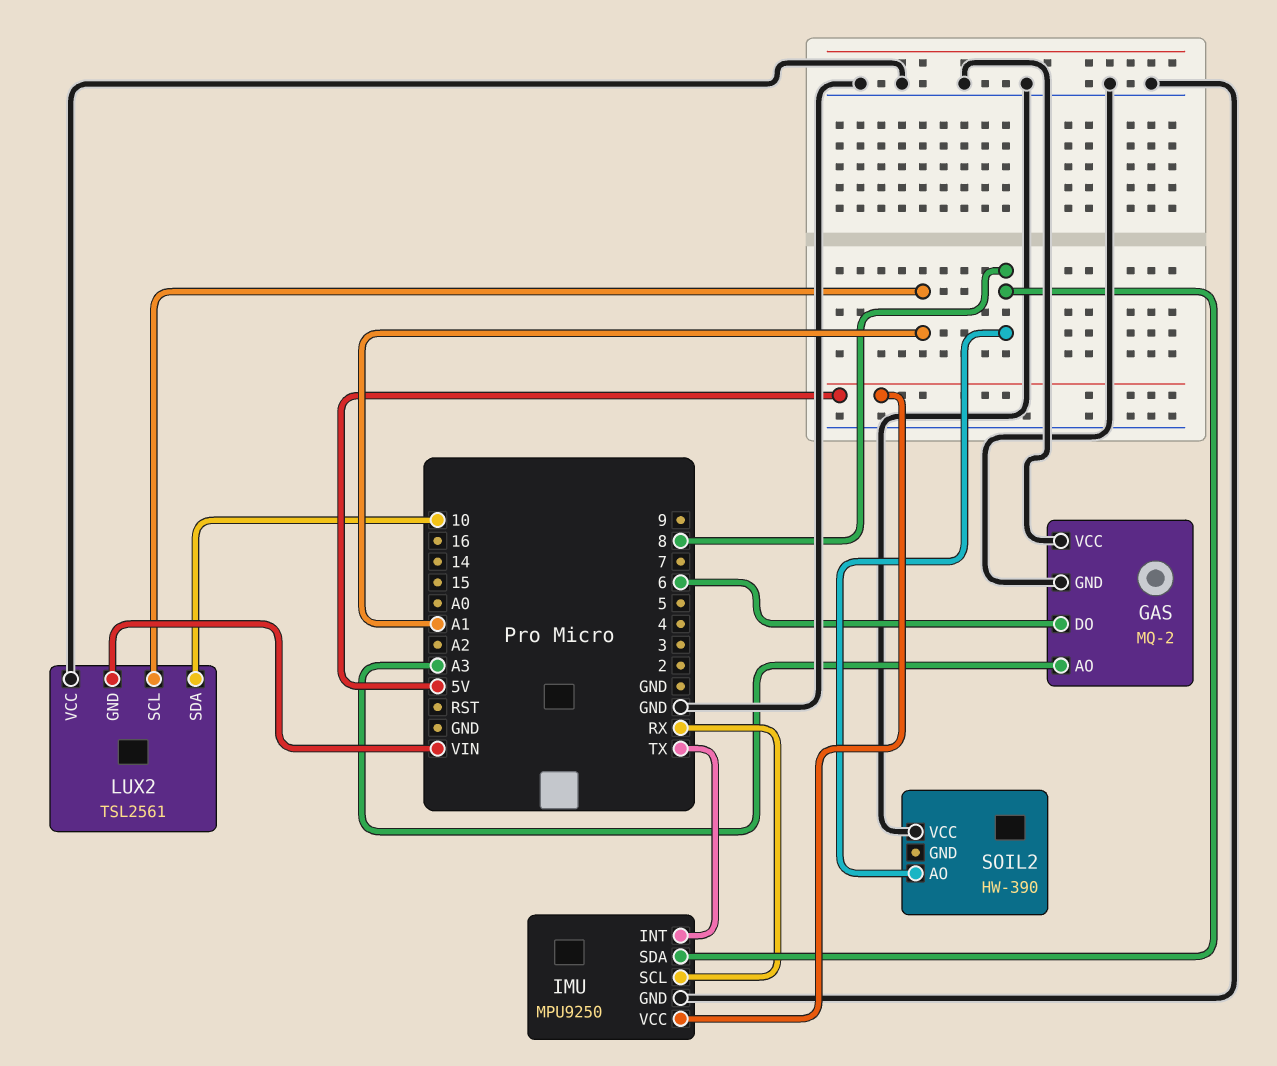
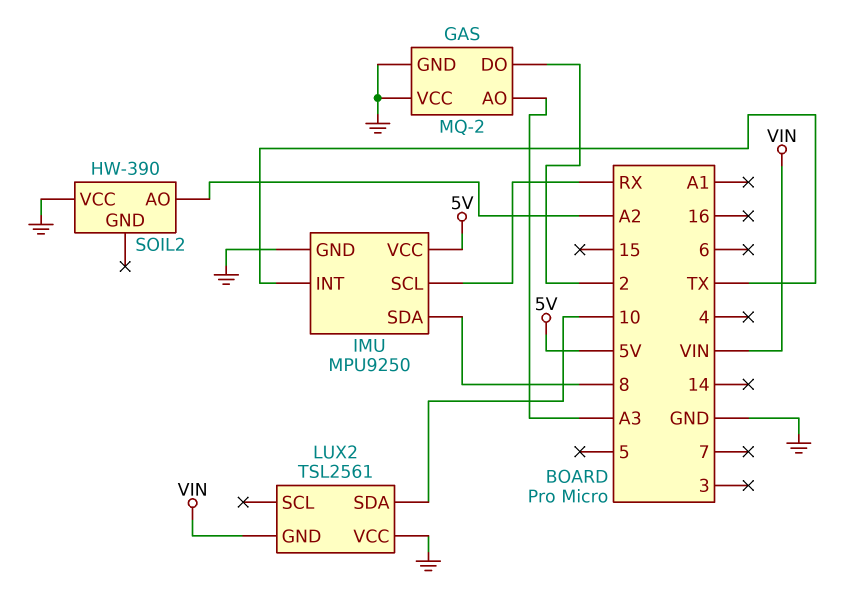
GAS pin DO: 6 -> 2
LUX2 pin SCL: A1 -> none
SOIL2 pin AO: 8 -> A2

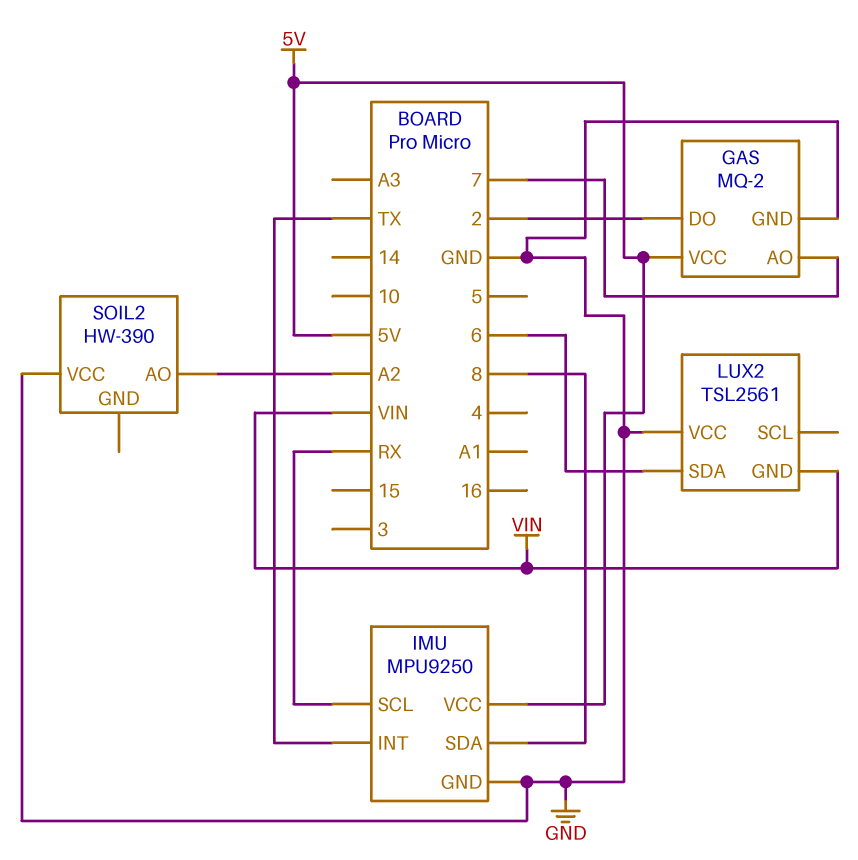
GAS pin AO: A3 -> 7
GAS pin VCC: GND -> 5V
LUX2 pin SDA: 10 -> 6

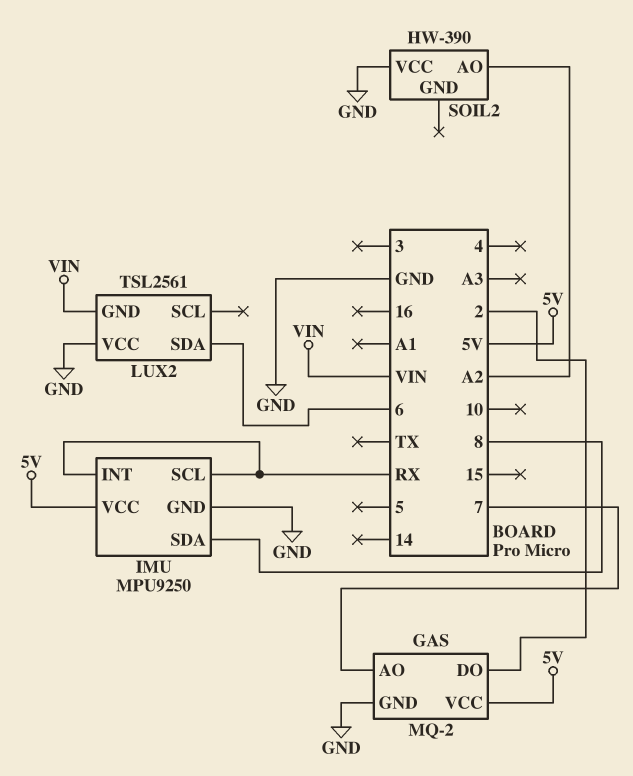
IMU pin INT: TX -> RX

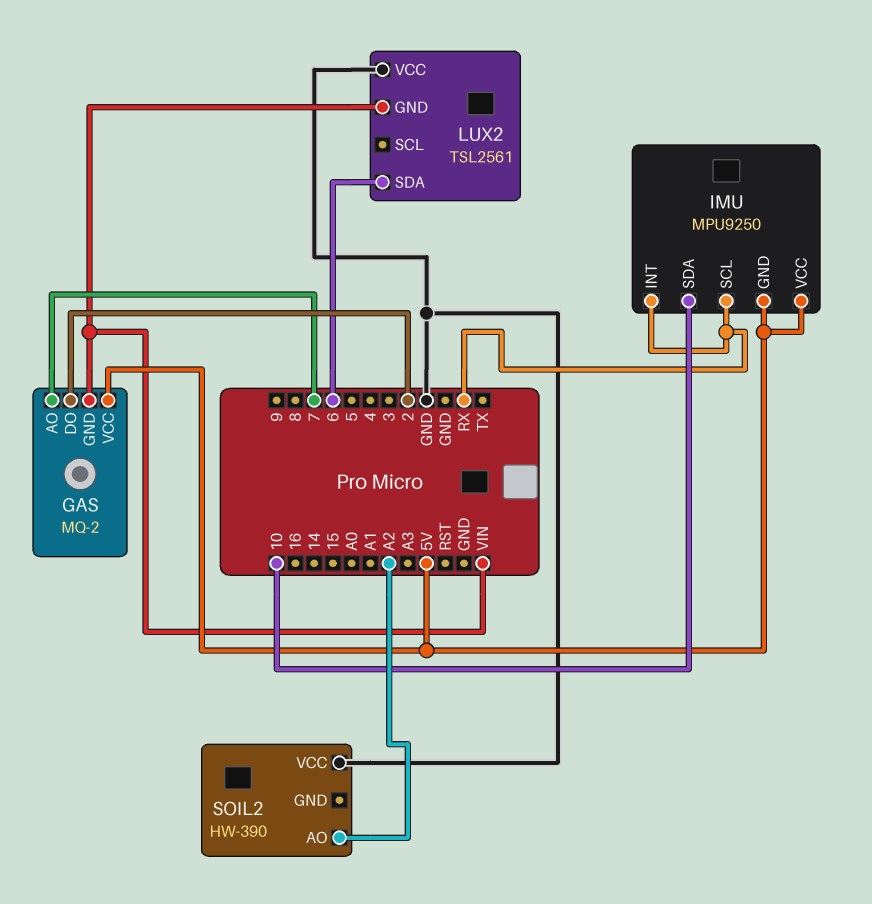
GAS pin GND: GND -> VIN
IMU pin GND: GND -> 5V
IMU pin SDA: 8 -> 10

